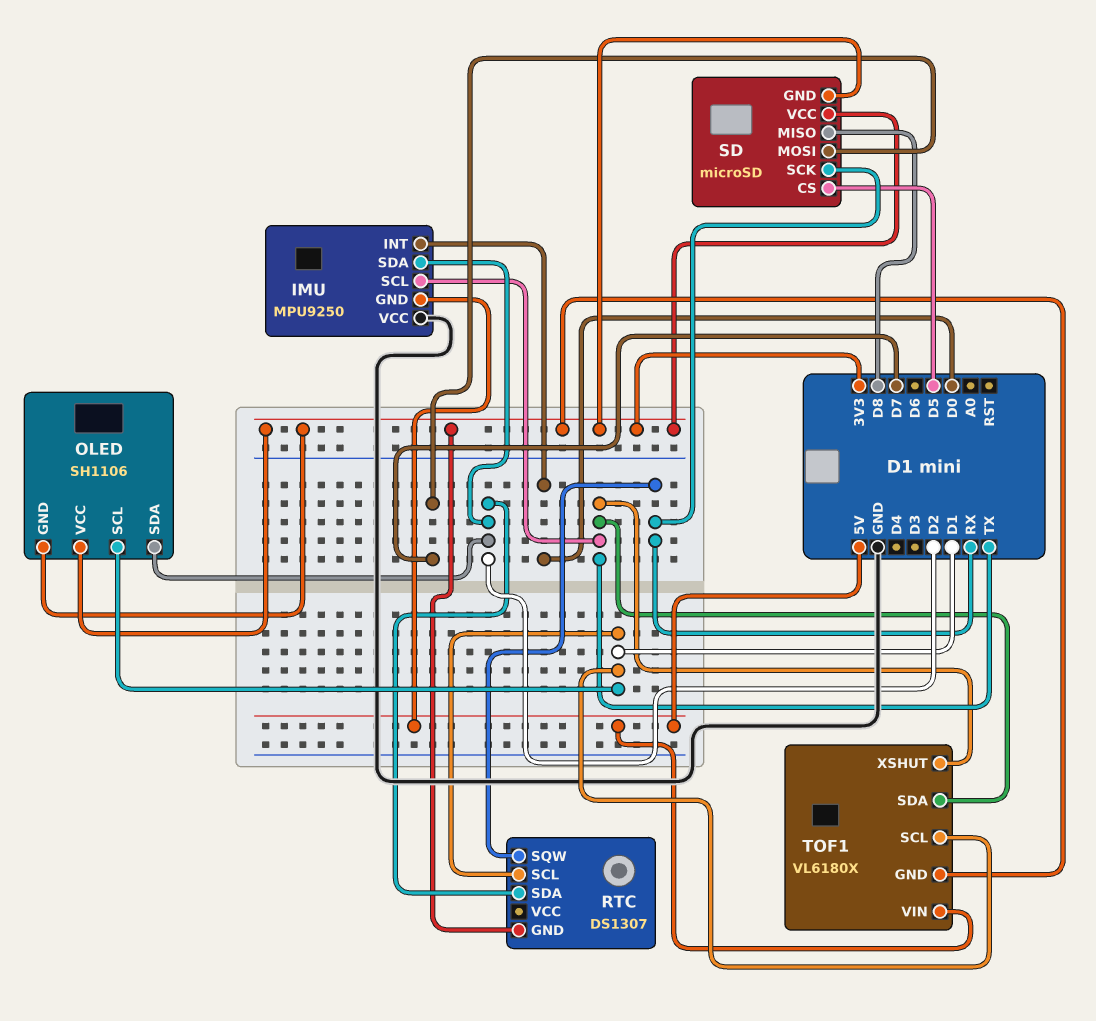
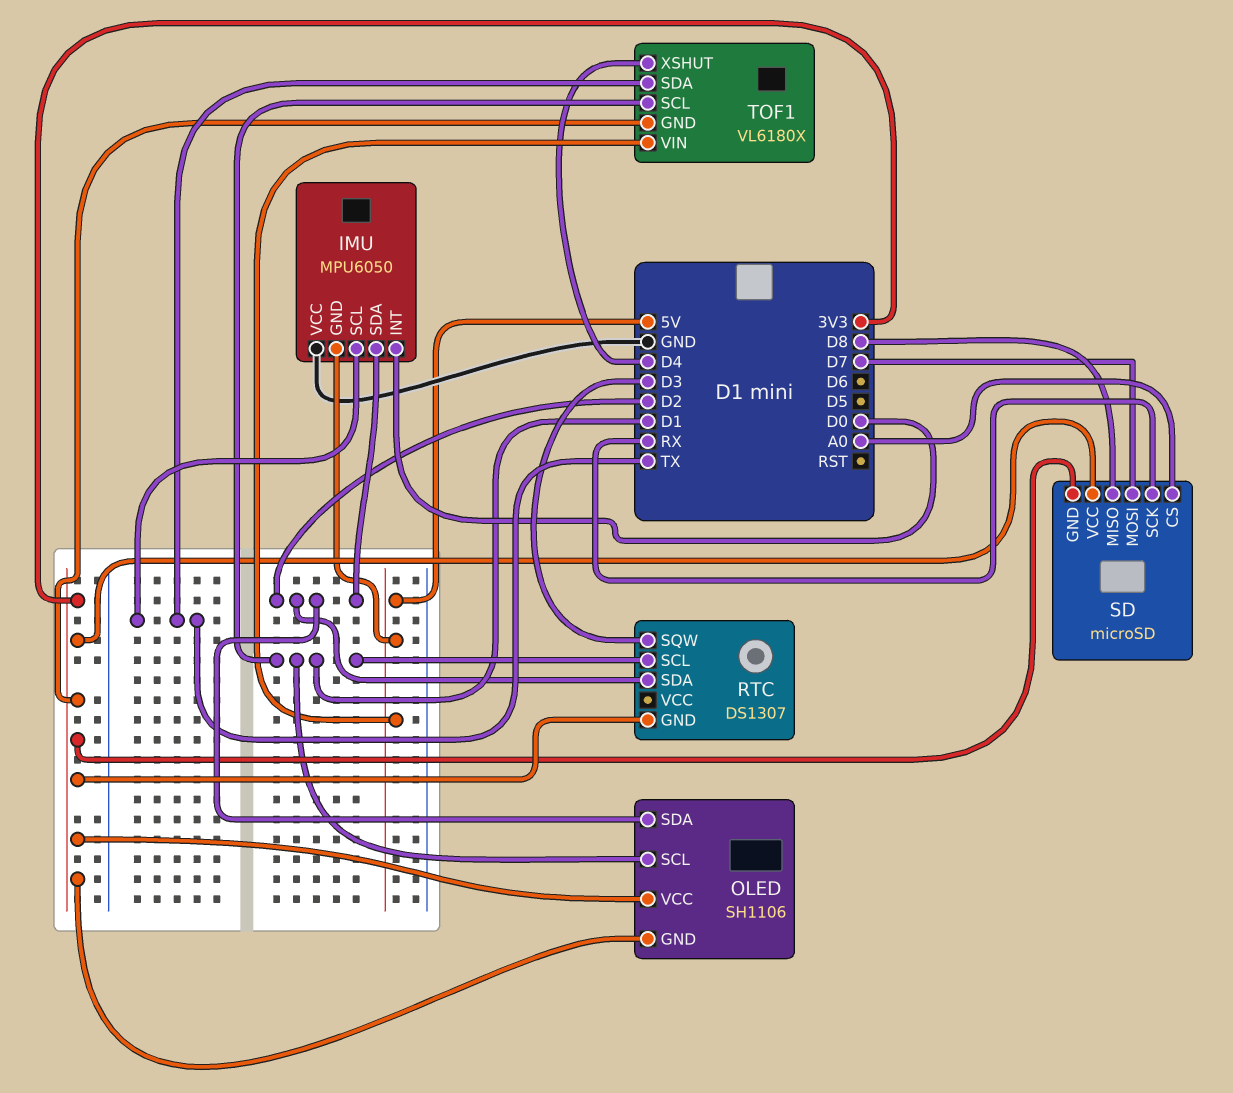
IMU: MPU9250 -> MPU6050
RTC pin SQW: RX -> D3
SD pin CS: D5 -> A0
TOF1 pin XSHUT: TX -> D4

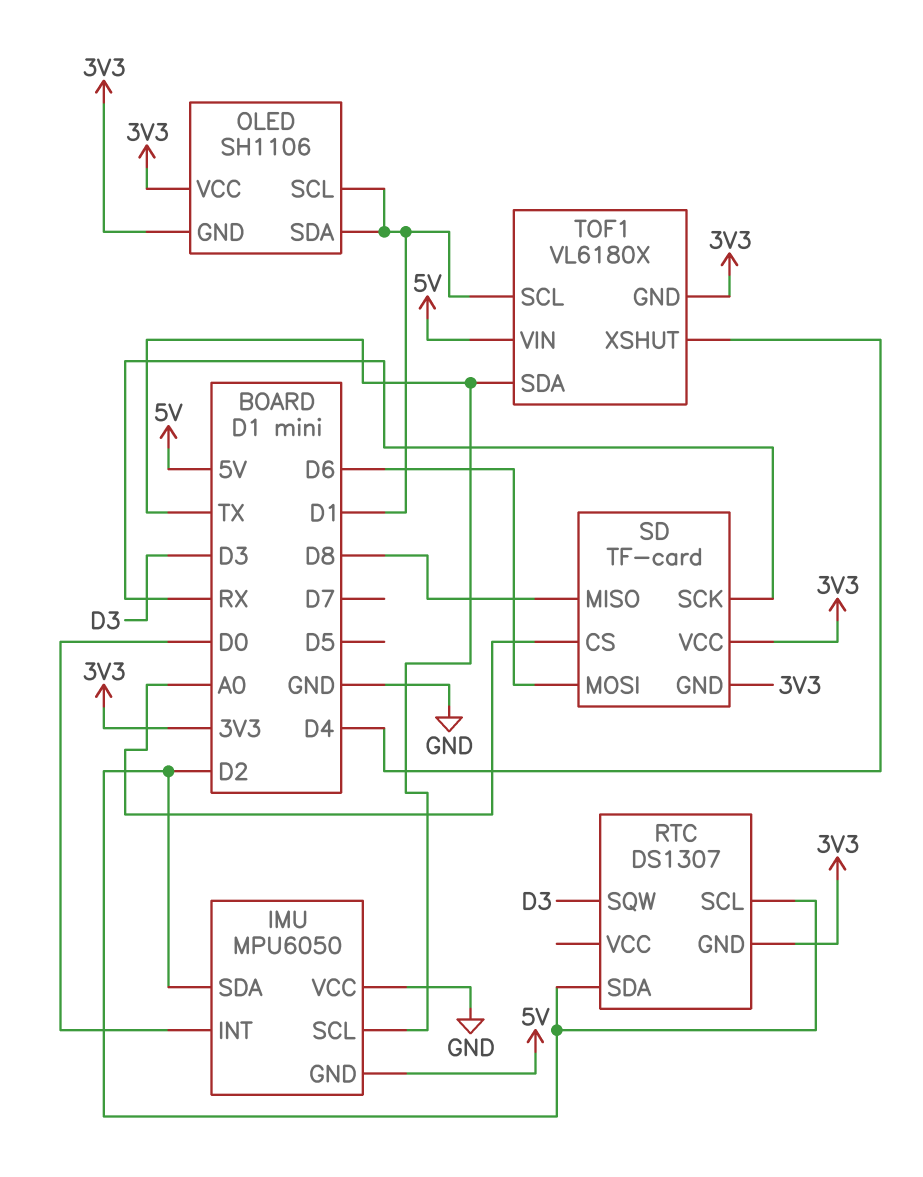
OLED pin SDA: D2 -> D1
RTC pin SCL: D1 -> D2
SD: microSD -> TF-card
SD pin MOSI: D7 -> D6

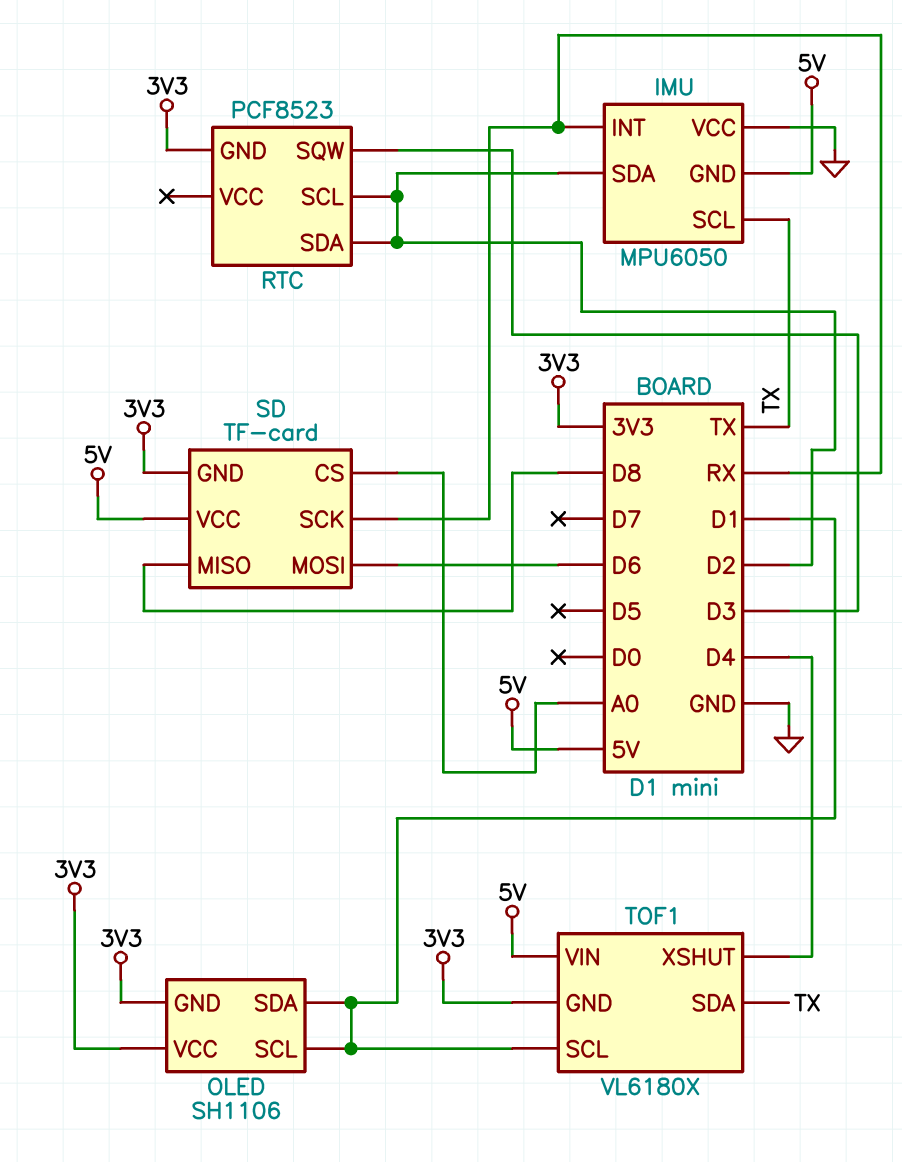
IMU pin INT: D0 -> RX
RTC: DS1307 -> PCF8523
SD pin VCC: 3V3 -> 5V

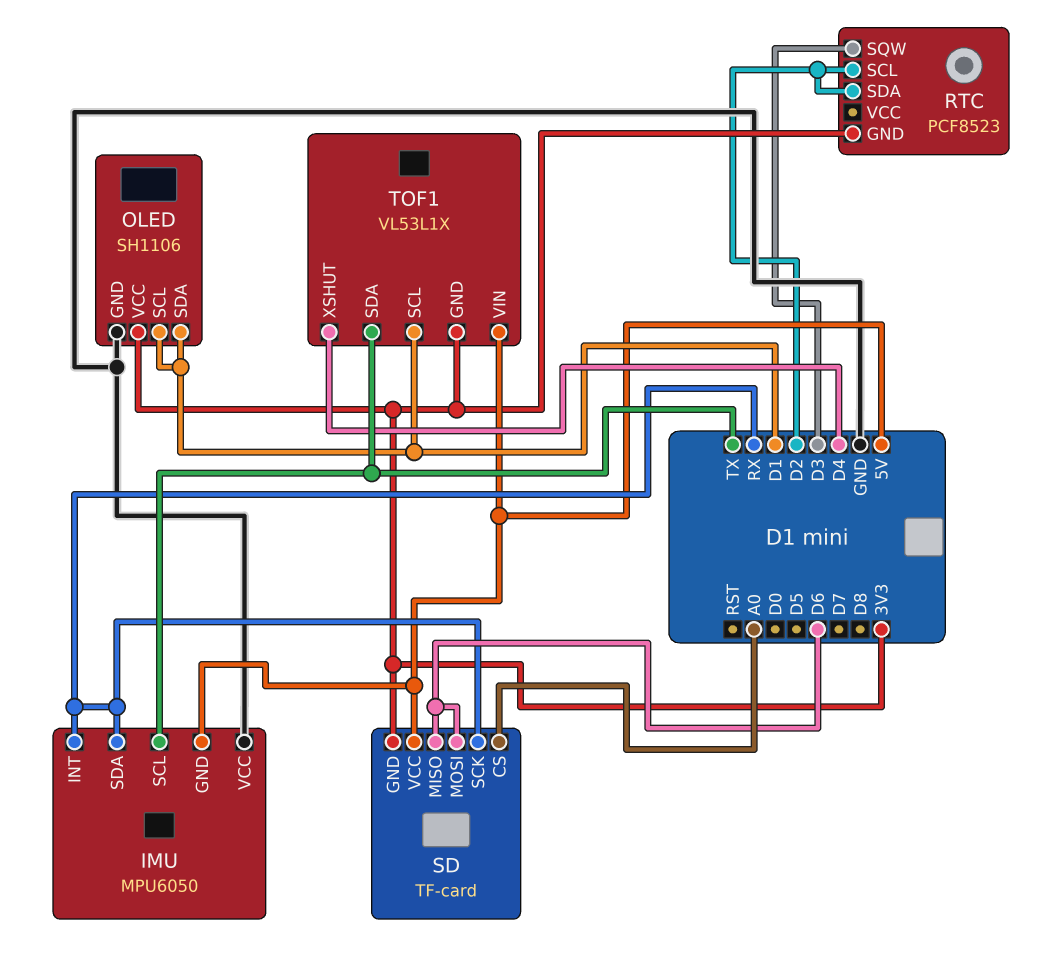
IMU pin SDA: D2 -> RX
OLED pin GND: 3V3 -> GND
SD pin MISO: D8 -> D6
TOF1: VL6180X -> VL53L1X

